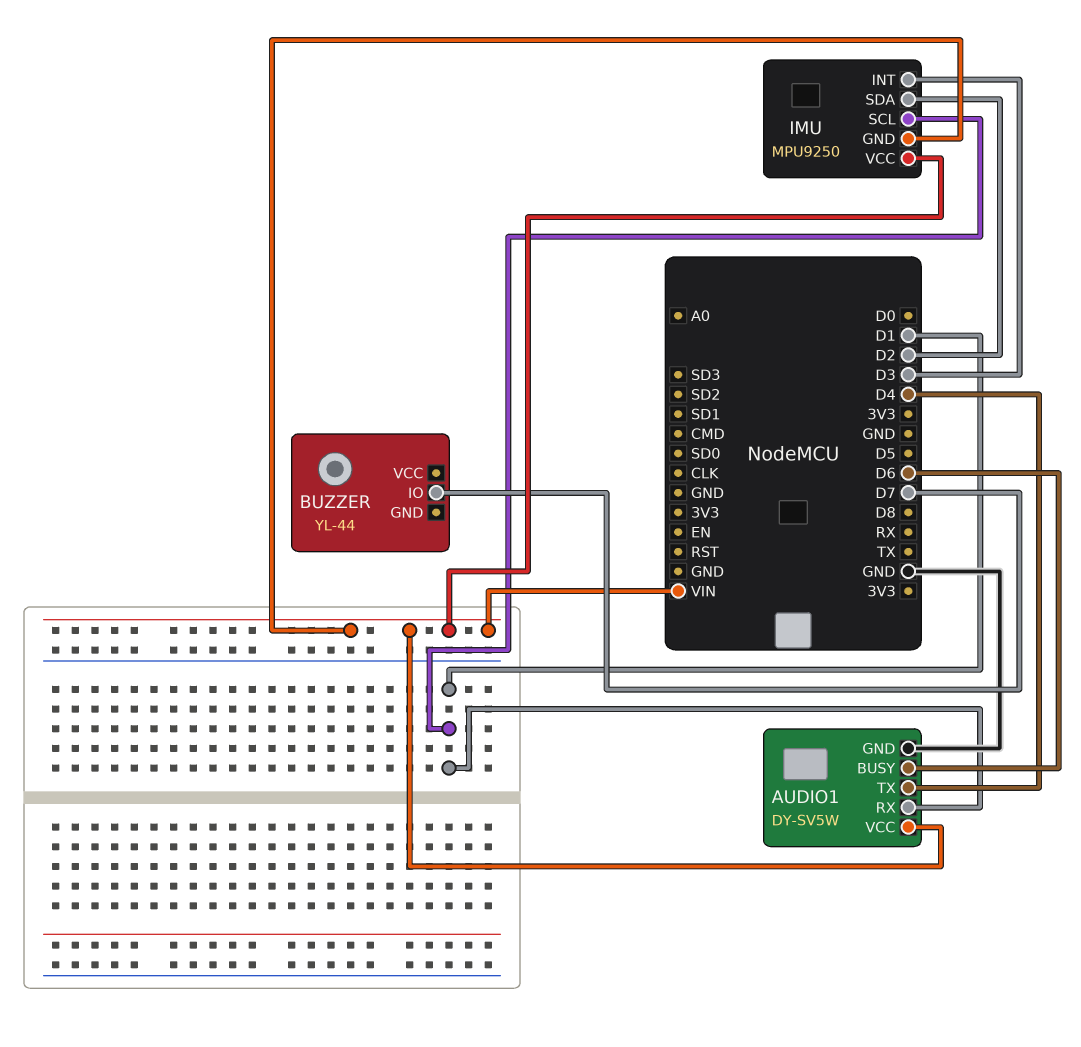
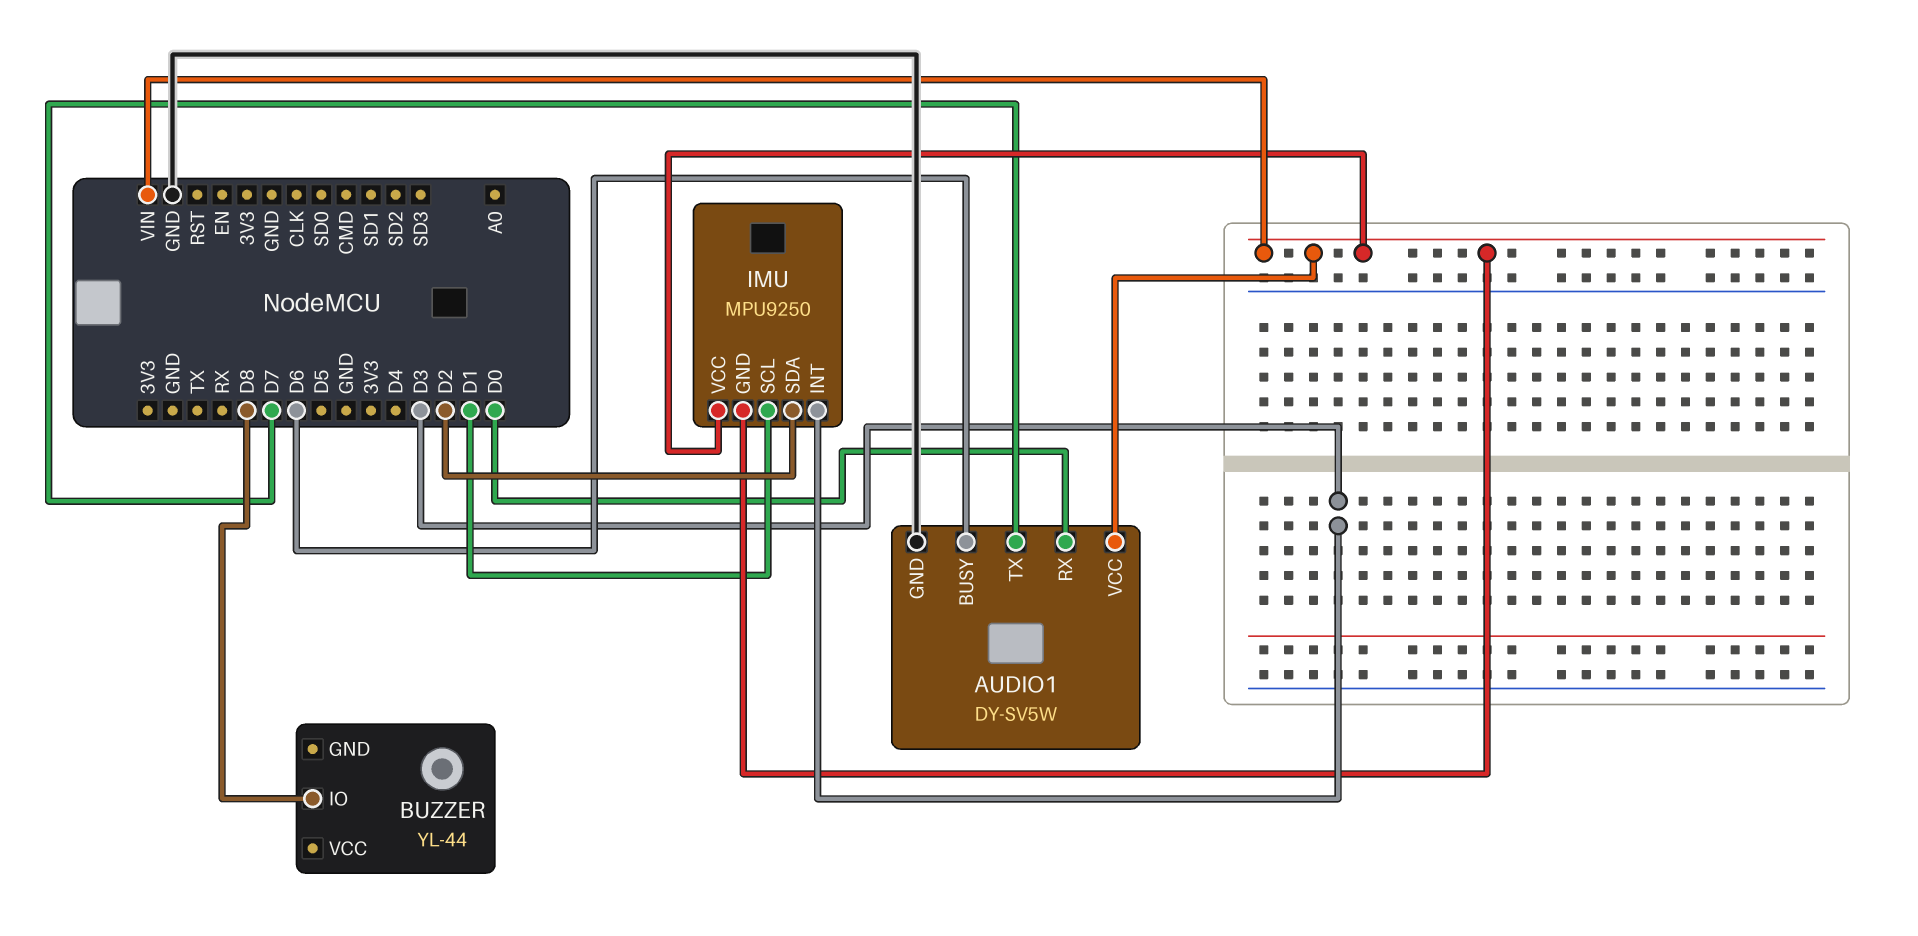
AUDIO1 pin RX: D1 -> D0
AUDIO1 pin TX: D4 -> D7
BUZZER pin IO: D7 -> D8

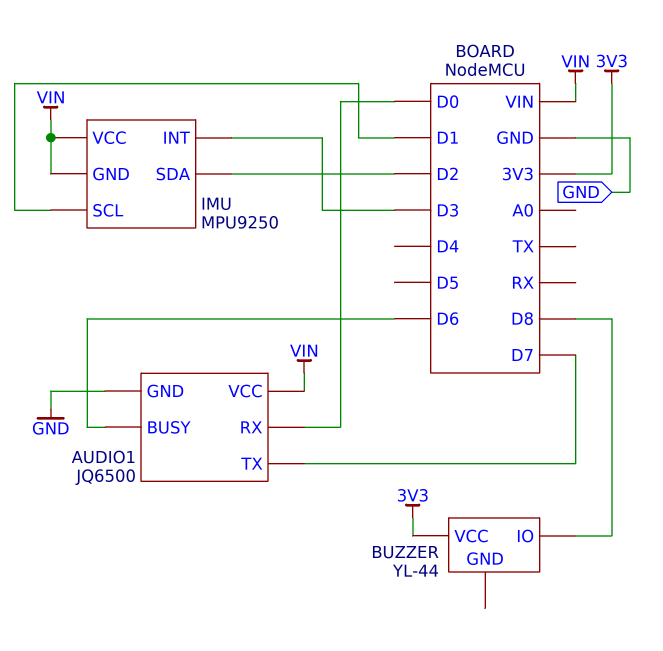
AUDIO1: DY-SV5W -> JQ6500
BUZZER pin VCC: none -> 3V3

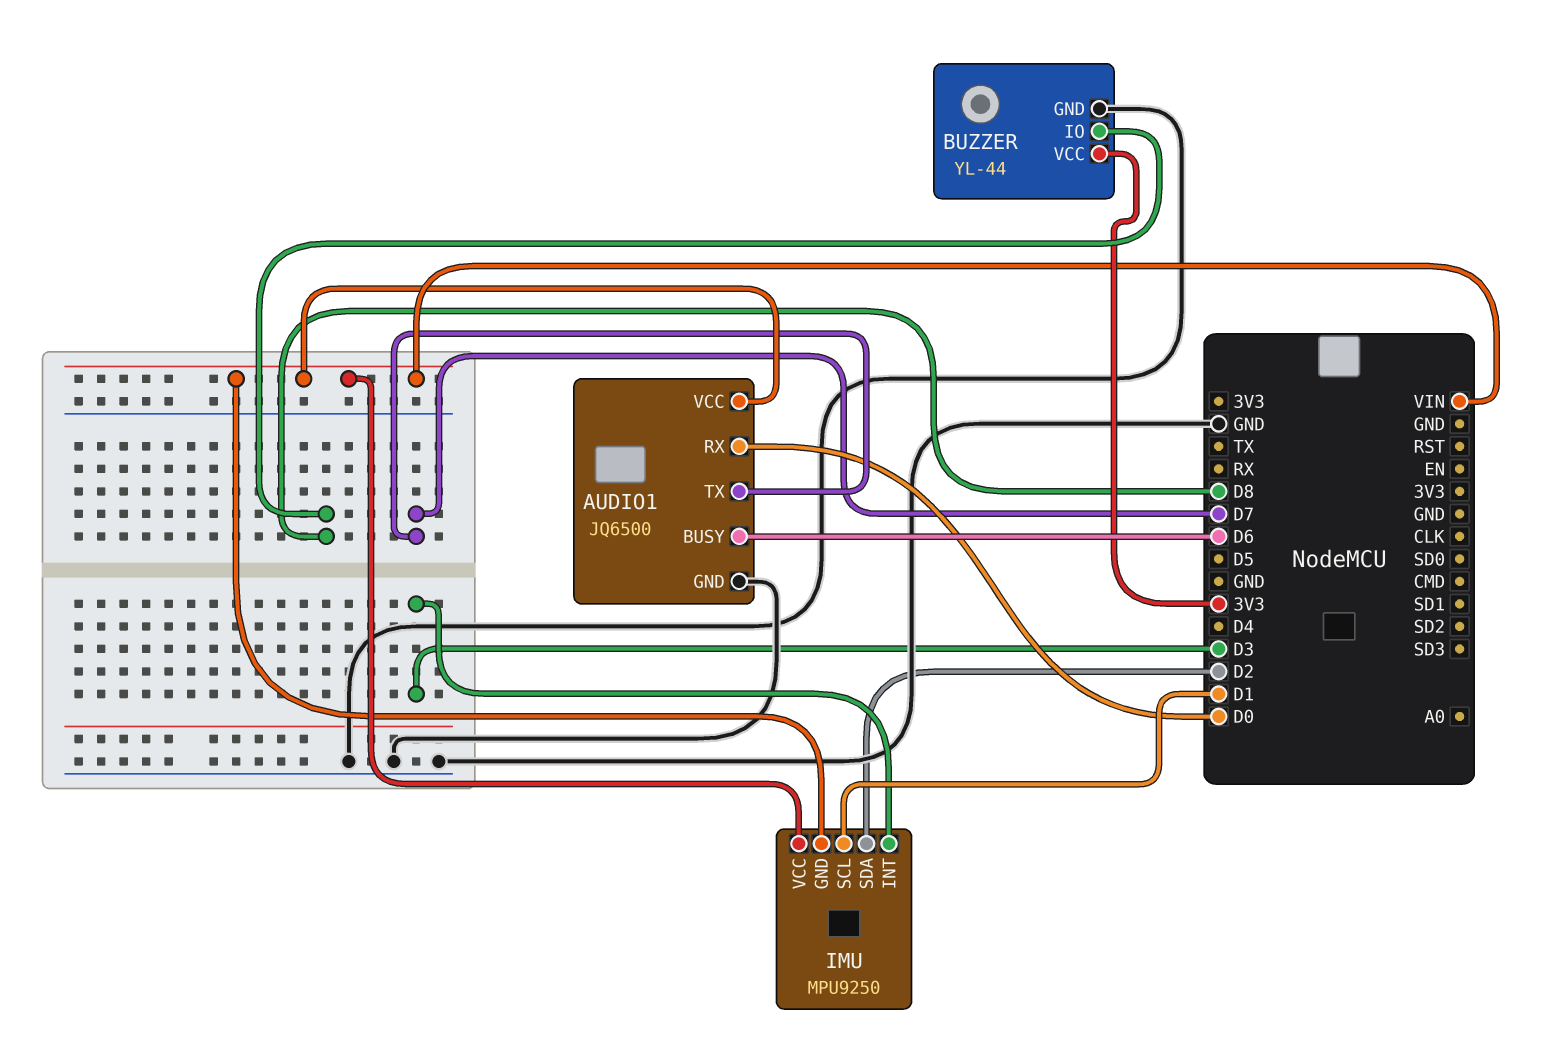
BUZZER pin GND: none -> GND

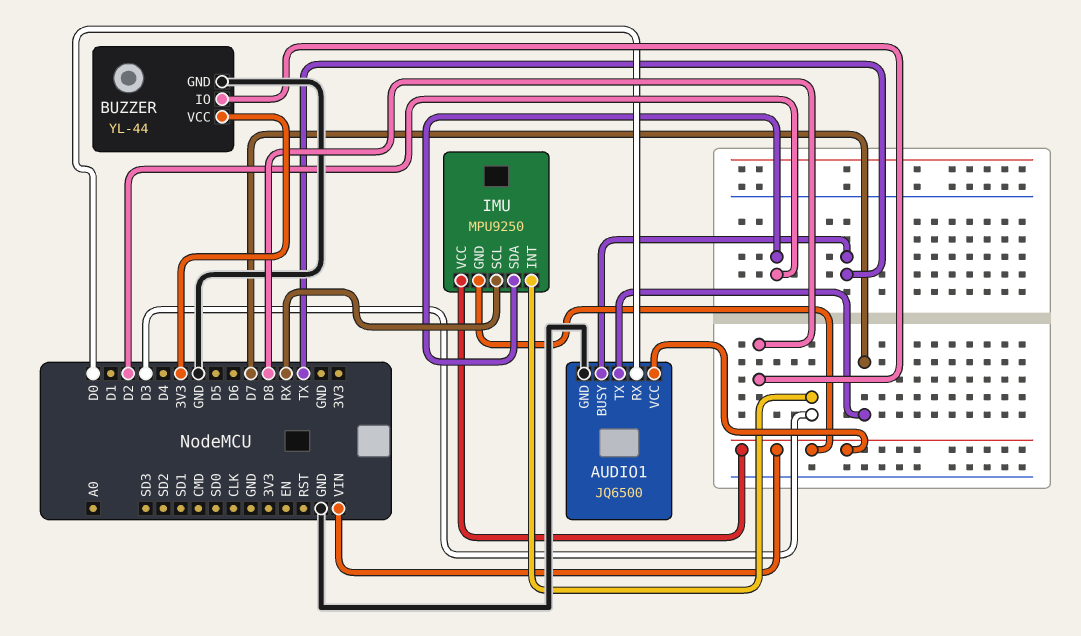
AUDIO1 pin BUSY: D6 -> TX
IMU pin SCL: D1 -> RX

